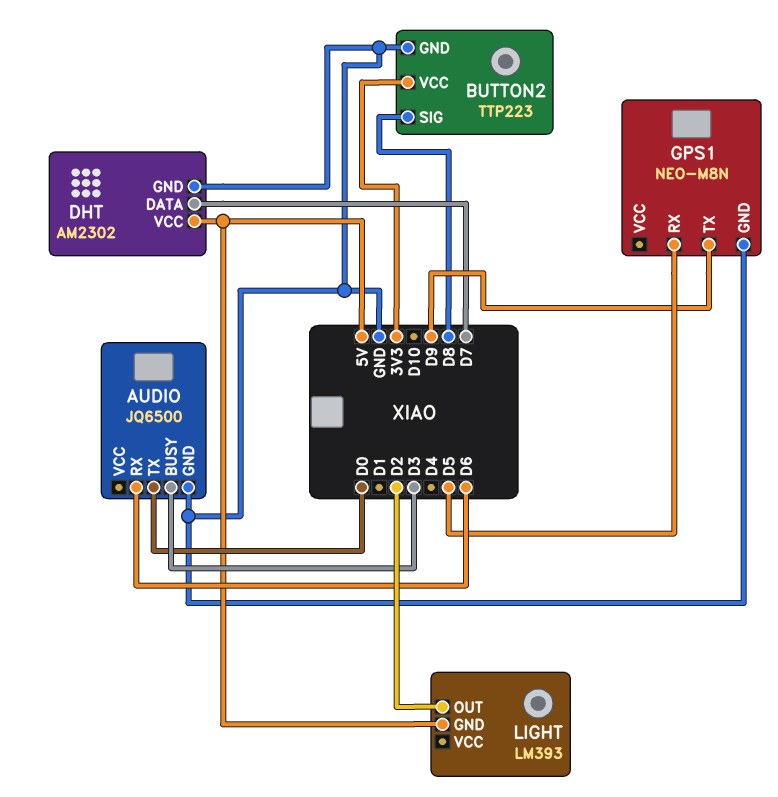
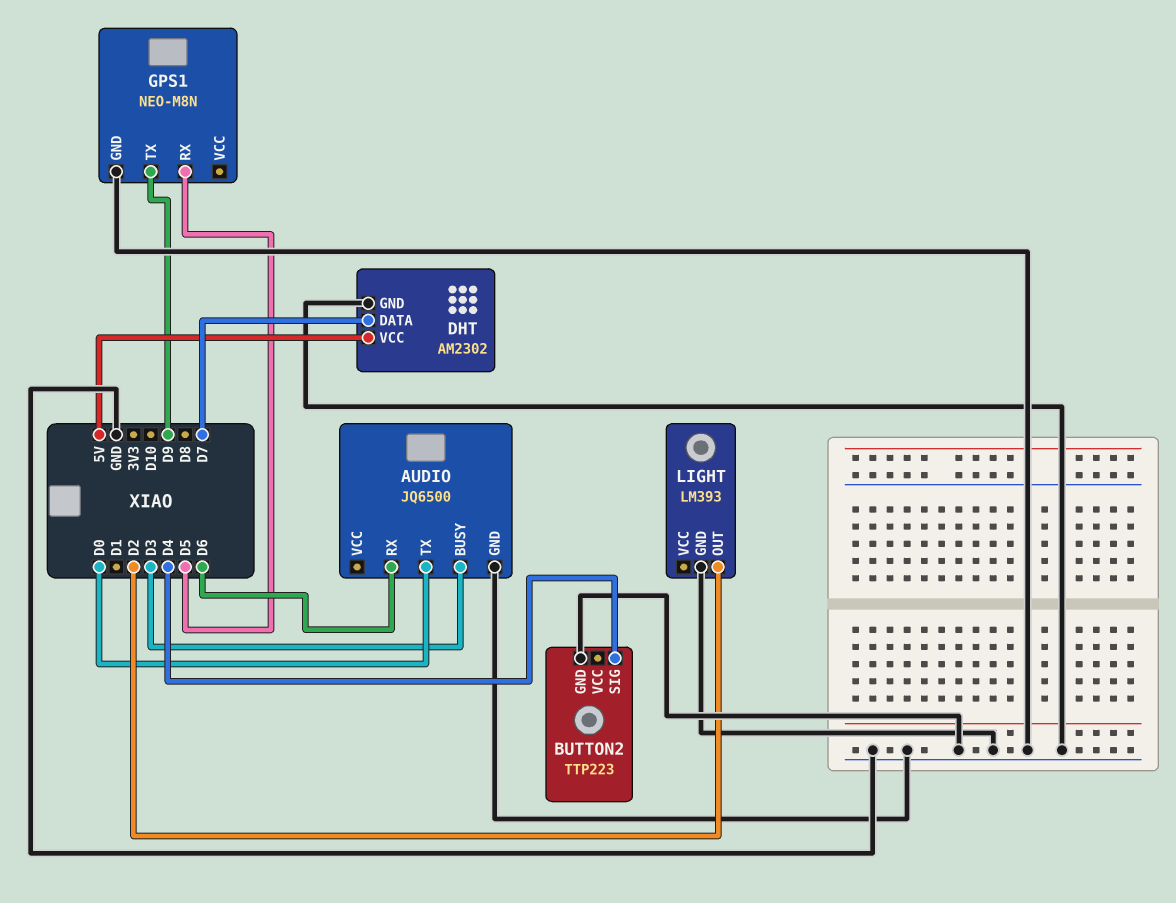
BUTTON2 pin SIG: D8 -> D4
BUTTON2 pin VCC: 3V3 -> none
LIGHT pin GND: 5V -> GND

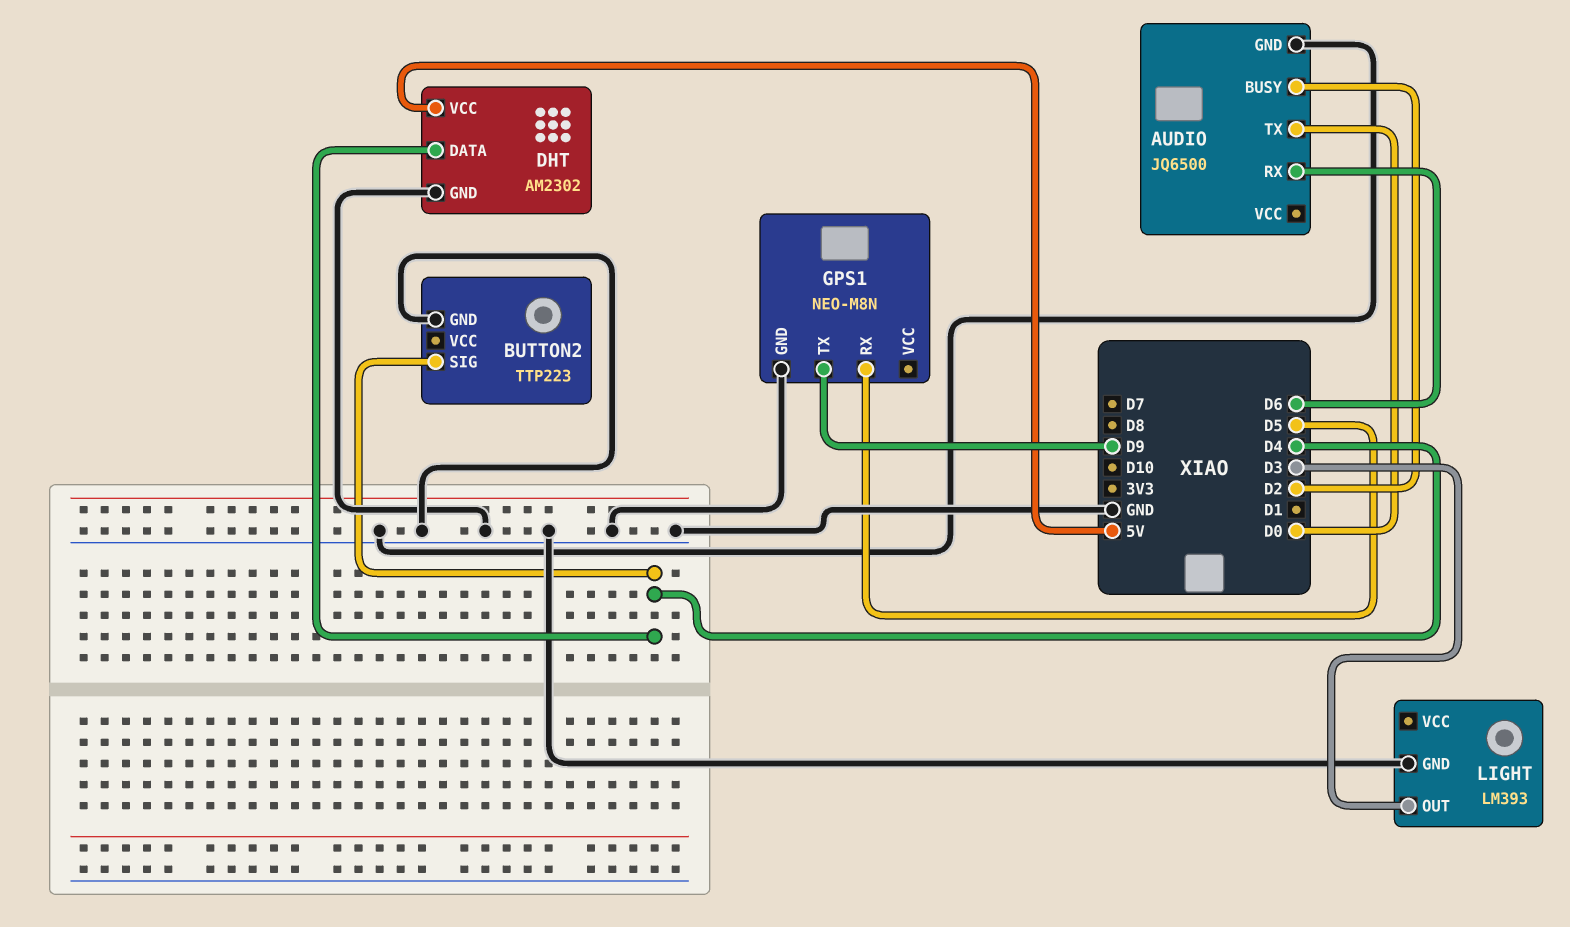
AUDIO pin BUSY: D3 -> D2
DHT pin DATA: D7 -> D4
LIGHT pin OUT: D2 -> D3

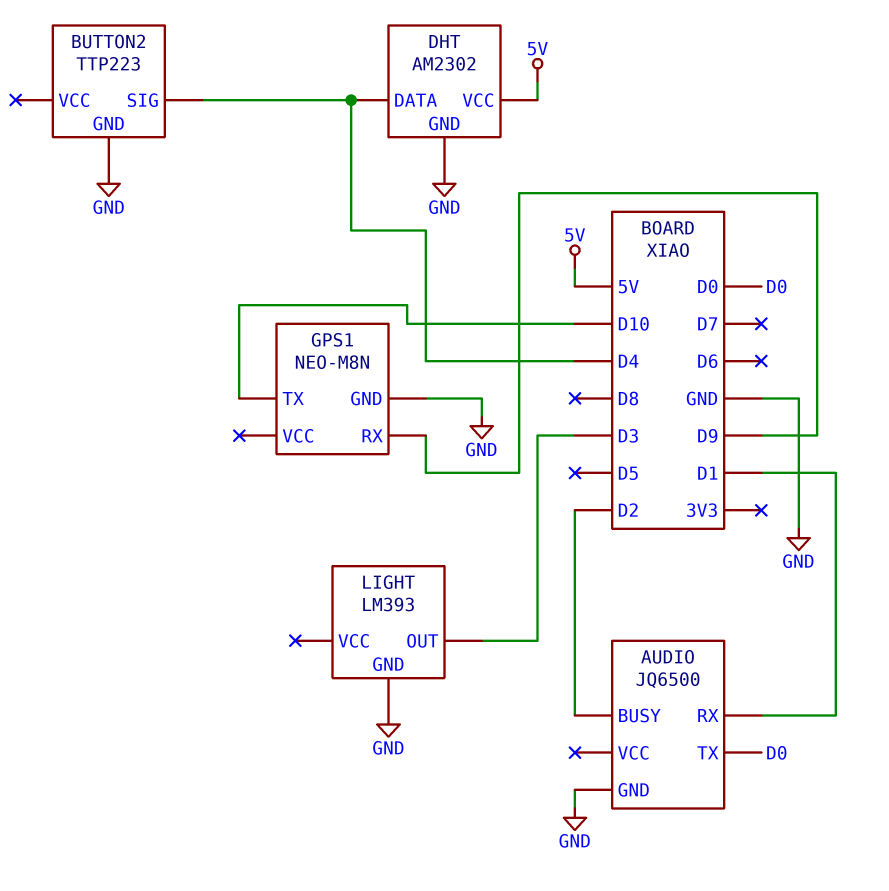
AUDIO pin RX: D6 -> D1
GPS1 pin RX: D5 -> D9
GPS1 pin TX: D9 -> D10

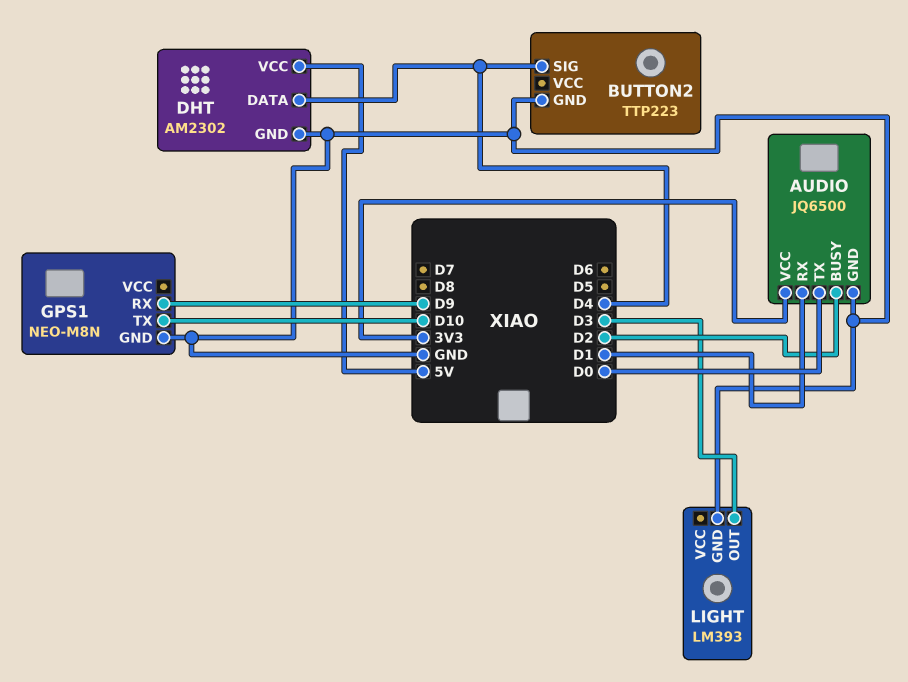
AUDIO pin VCC: none -> 3V3

